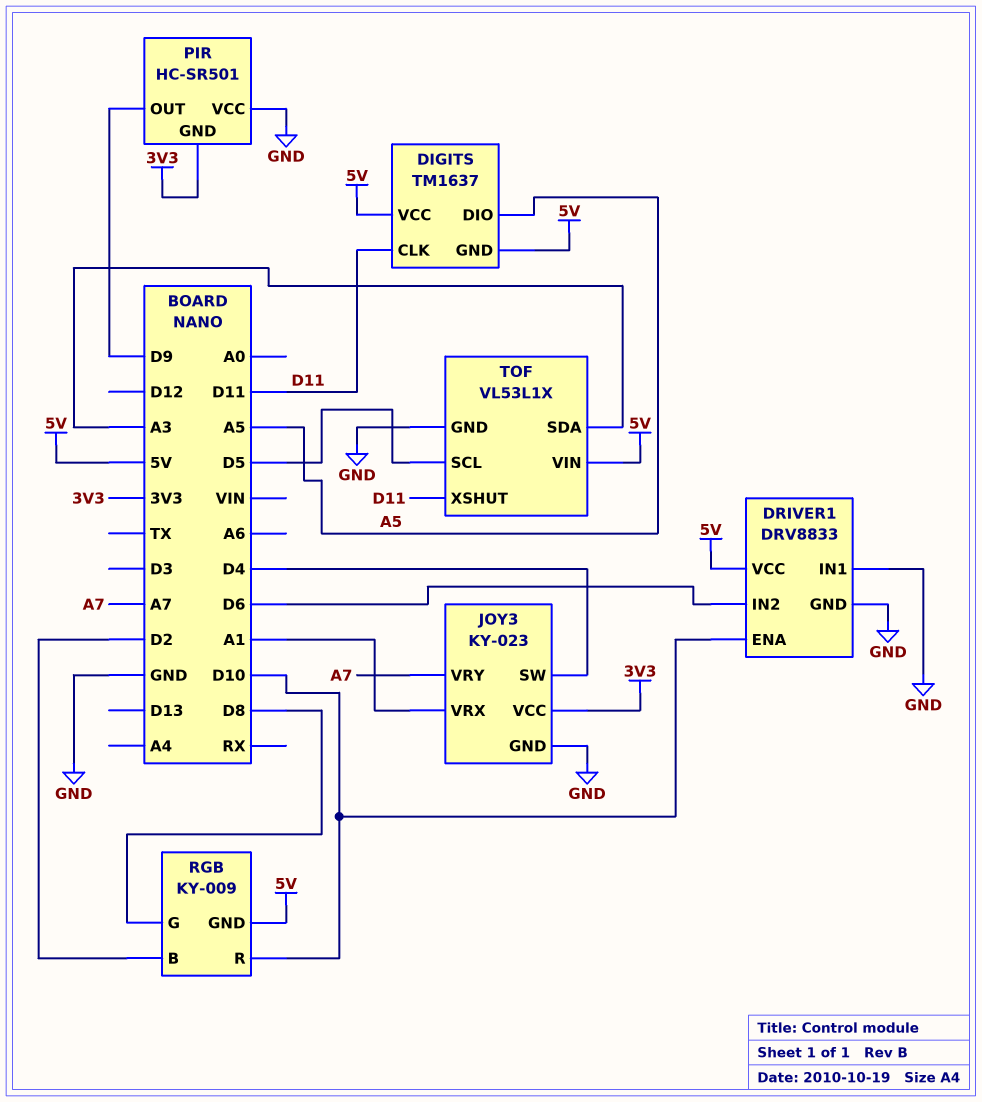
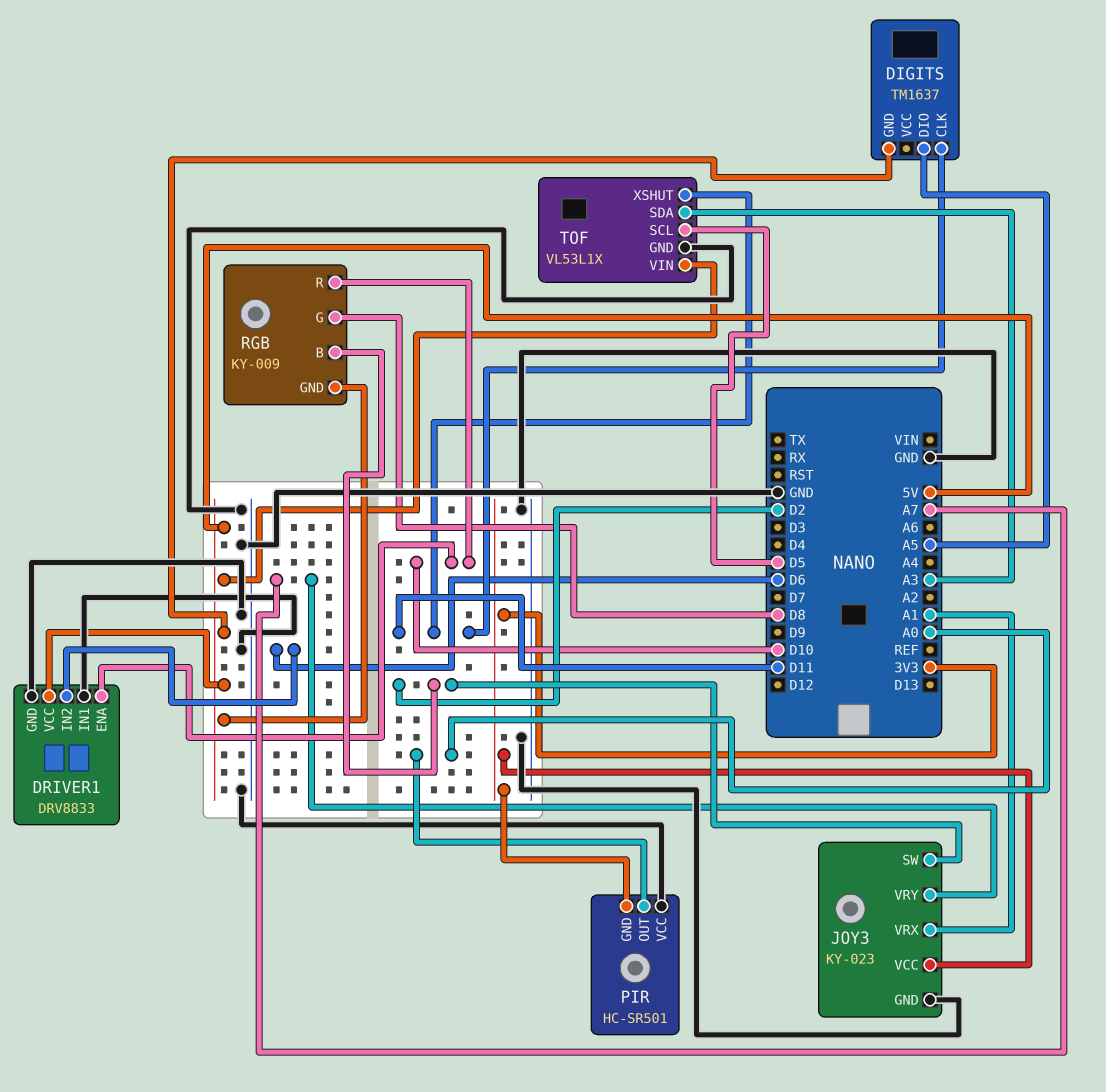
DIGITS pin VCC: 5V -> none
JOY3 pin SW: D4 -> D2
PIR pin OUT: D9 -> A0

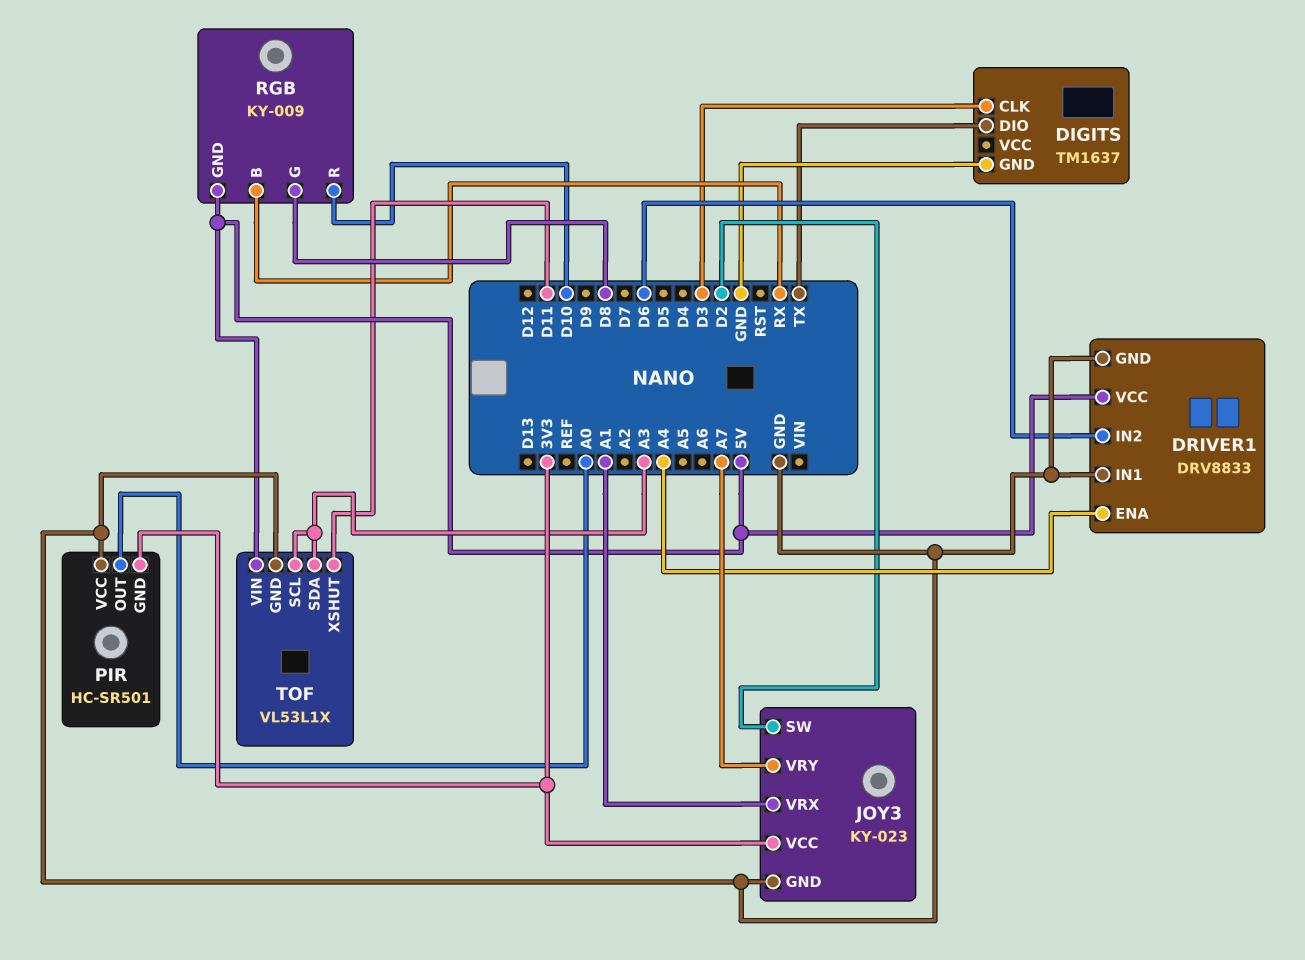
DIGITS pin CLK: D11 -> D3
DIGITS pin DIO: A5 -> TX
DIGITS pin GND: 5V -> GND
DRIVER1 pin ENA: D10 -> A4
RGB pin B: D2 -> RX
TOF pin SCL: D5 -> A3

